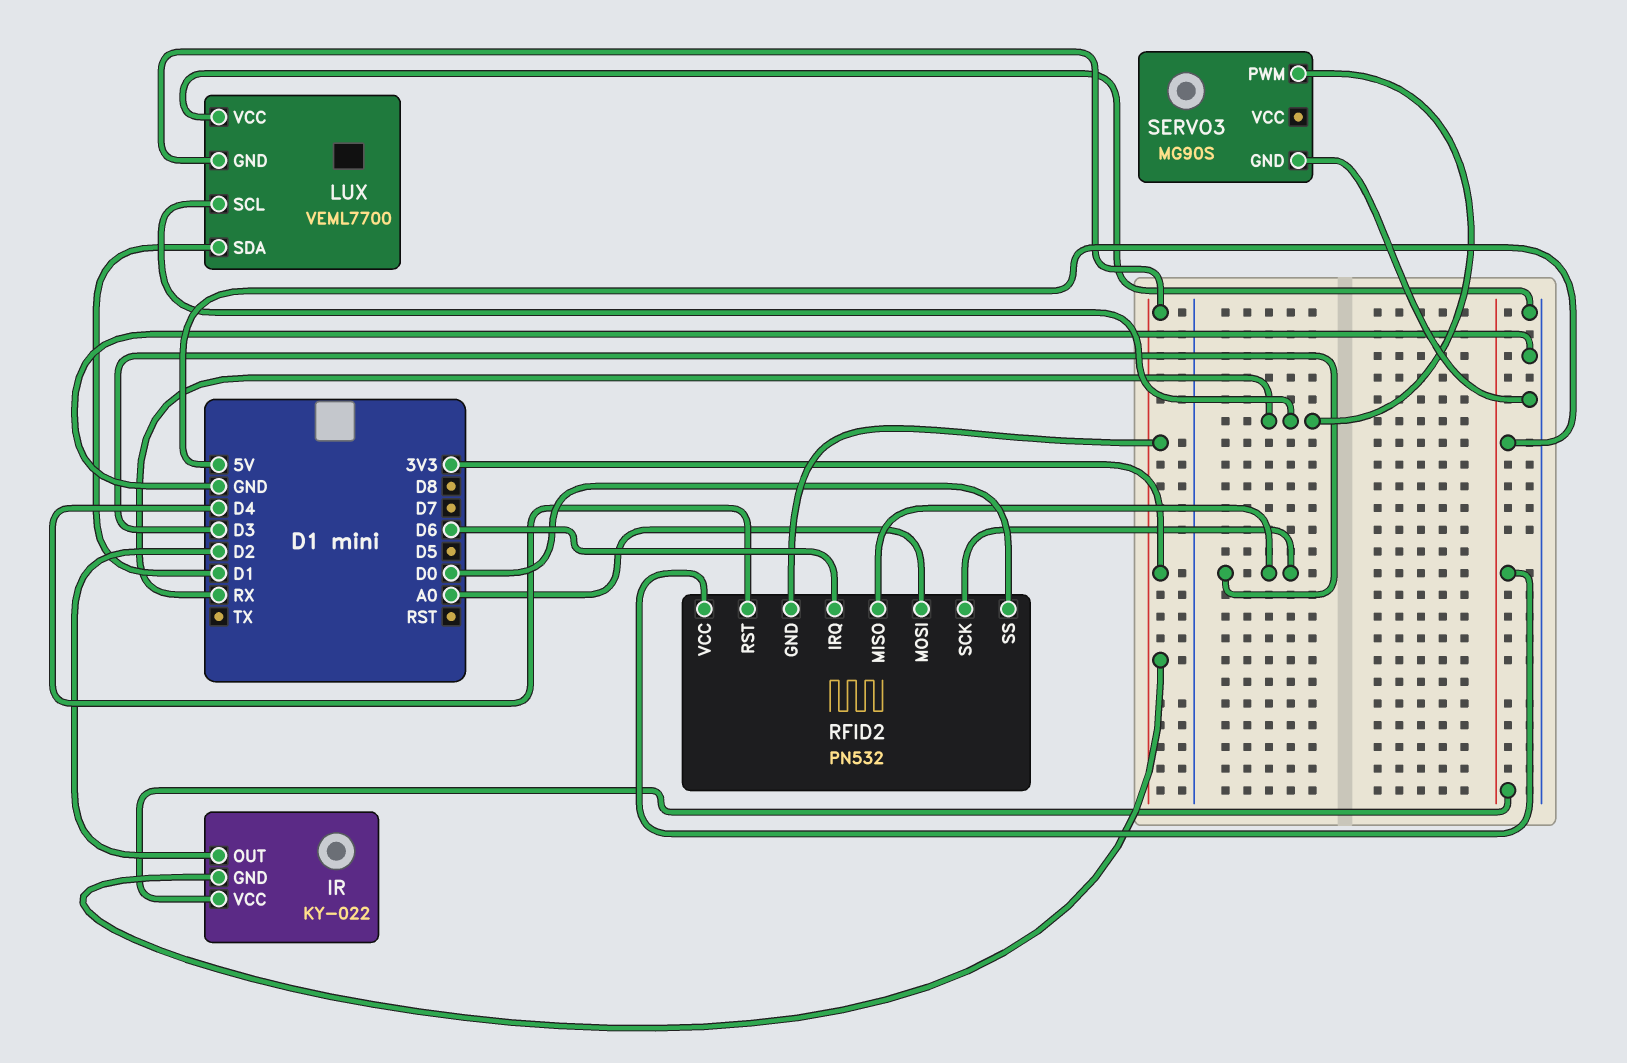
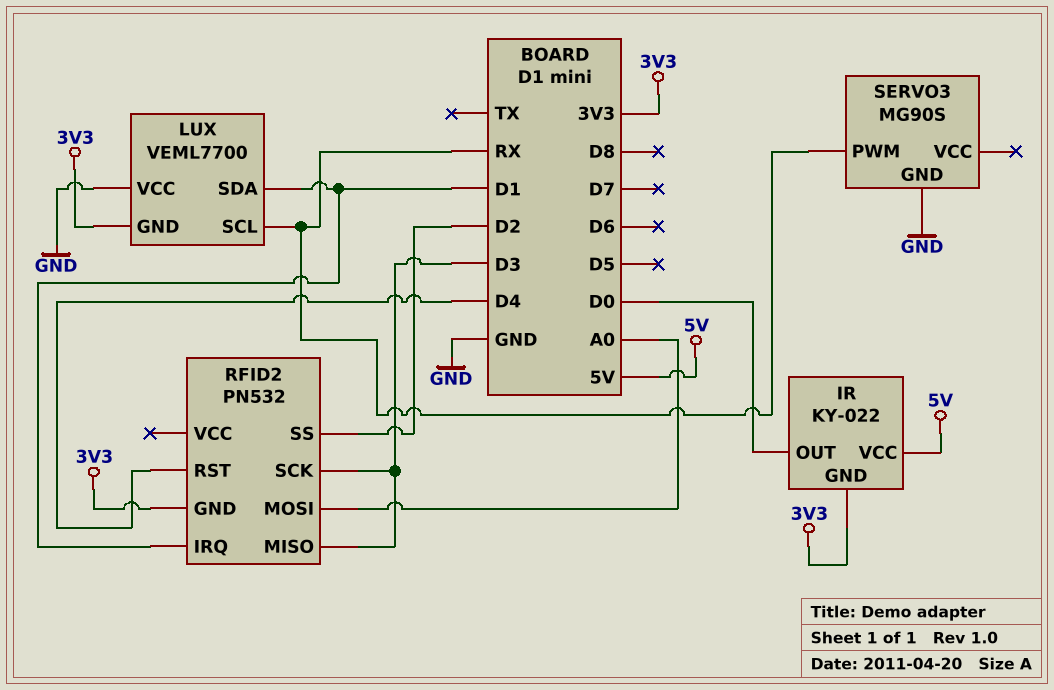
IR pin OUT: D2 -> D0
RFID2 pin IRQ: D6 -> D1
RFID2 pin SS: D0 -> D2
RFID2 pin VCC: 5V -> none

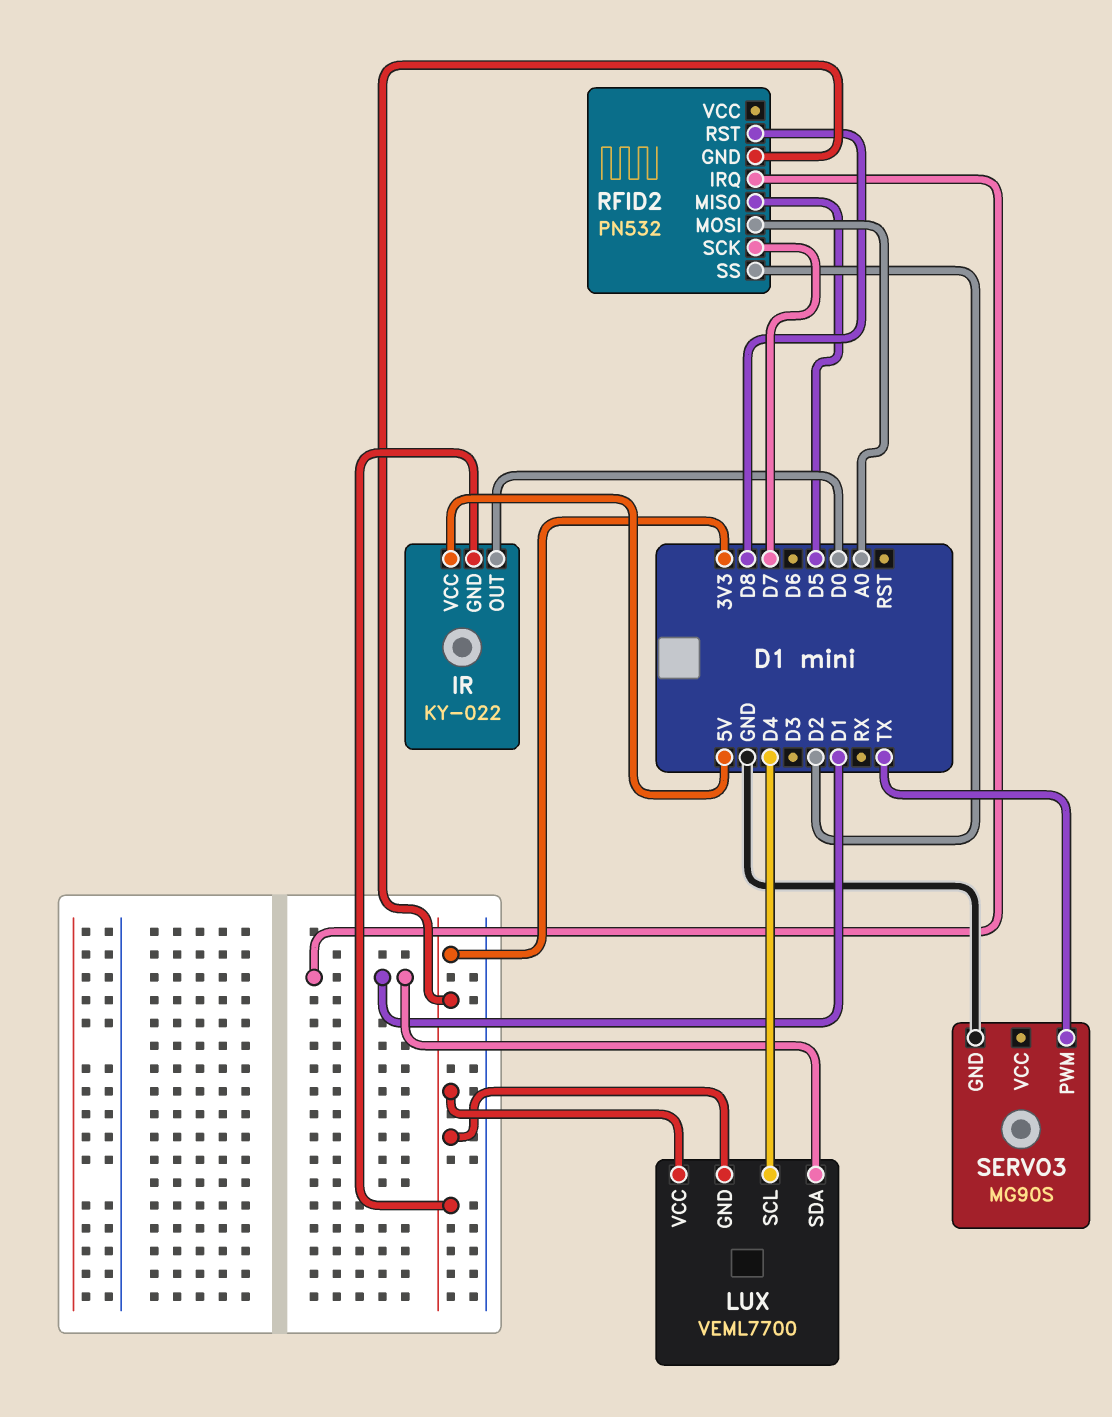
LUX pin SCL: RX -> D4
LUX pin VCC: GND -> 3V3
RFID2 pin MISO: D3 -> D5
RFID2 pin RST: D4 -> D8
RFID2 pin SCK: D3 -> D7
SERVO3 pin PWM: RX -> TX

